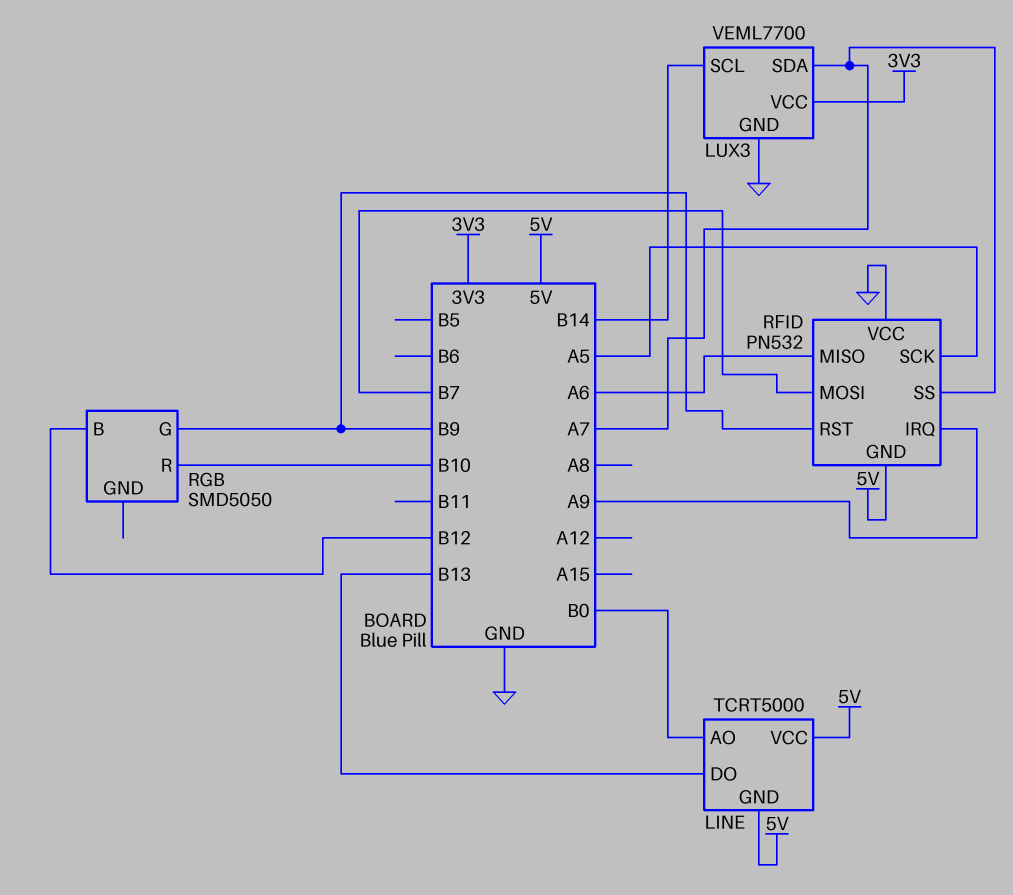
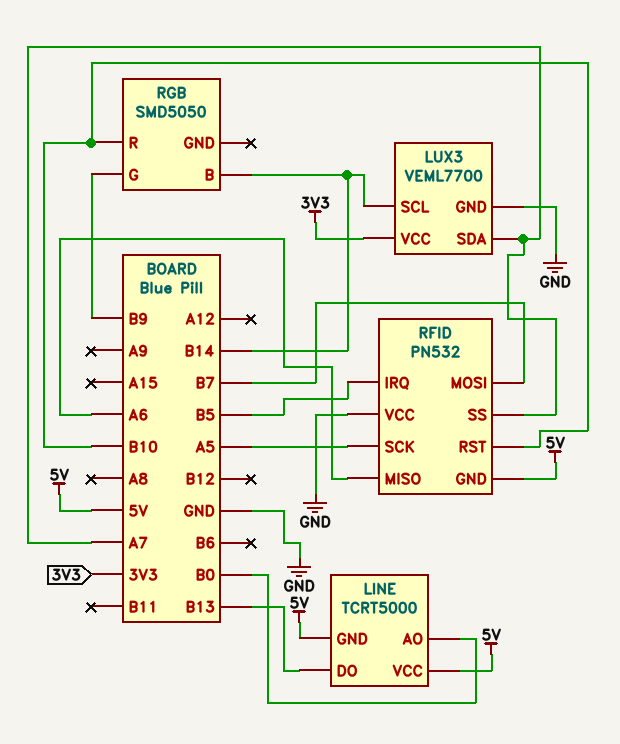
RFID pin IRQ: A9 -> B5
RFID pin RST: B9 -> B10
RGB pin B: B12 -> B14

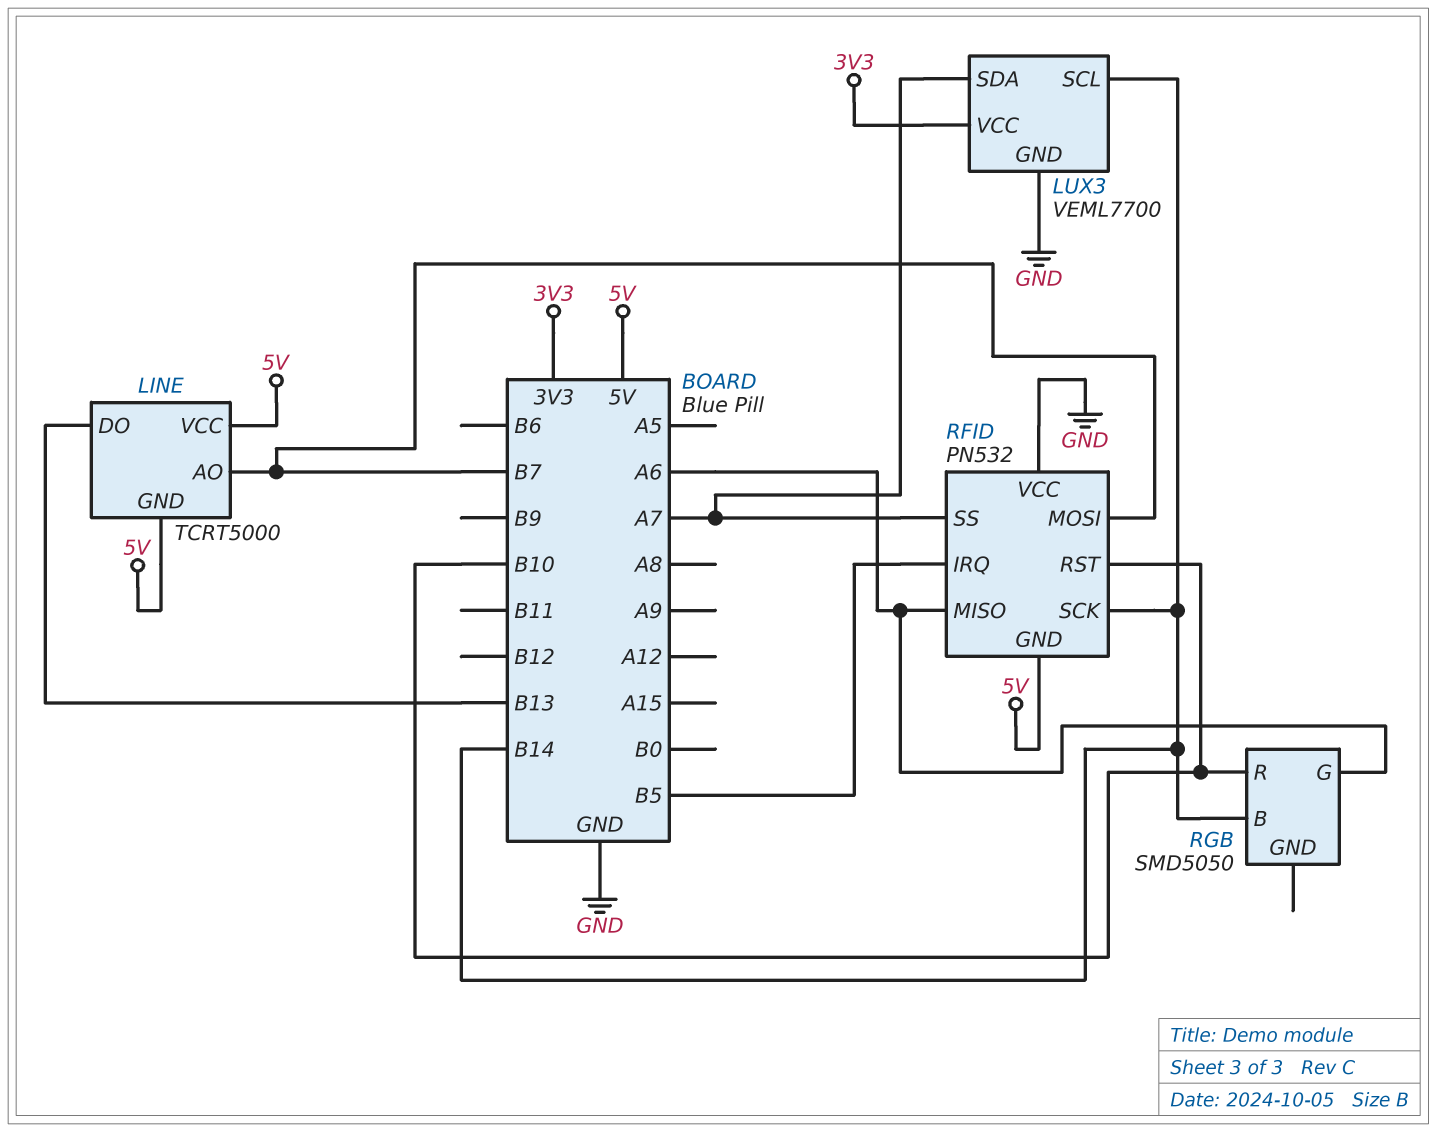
LINE pin AO: B0 -> B7
RFID pin SCK: A5 -> B14
RGB pin G: B9 -> A6

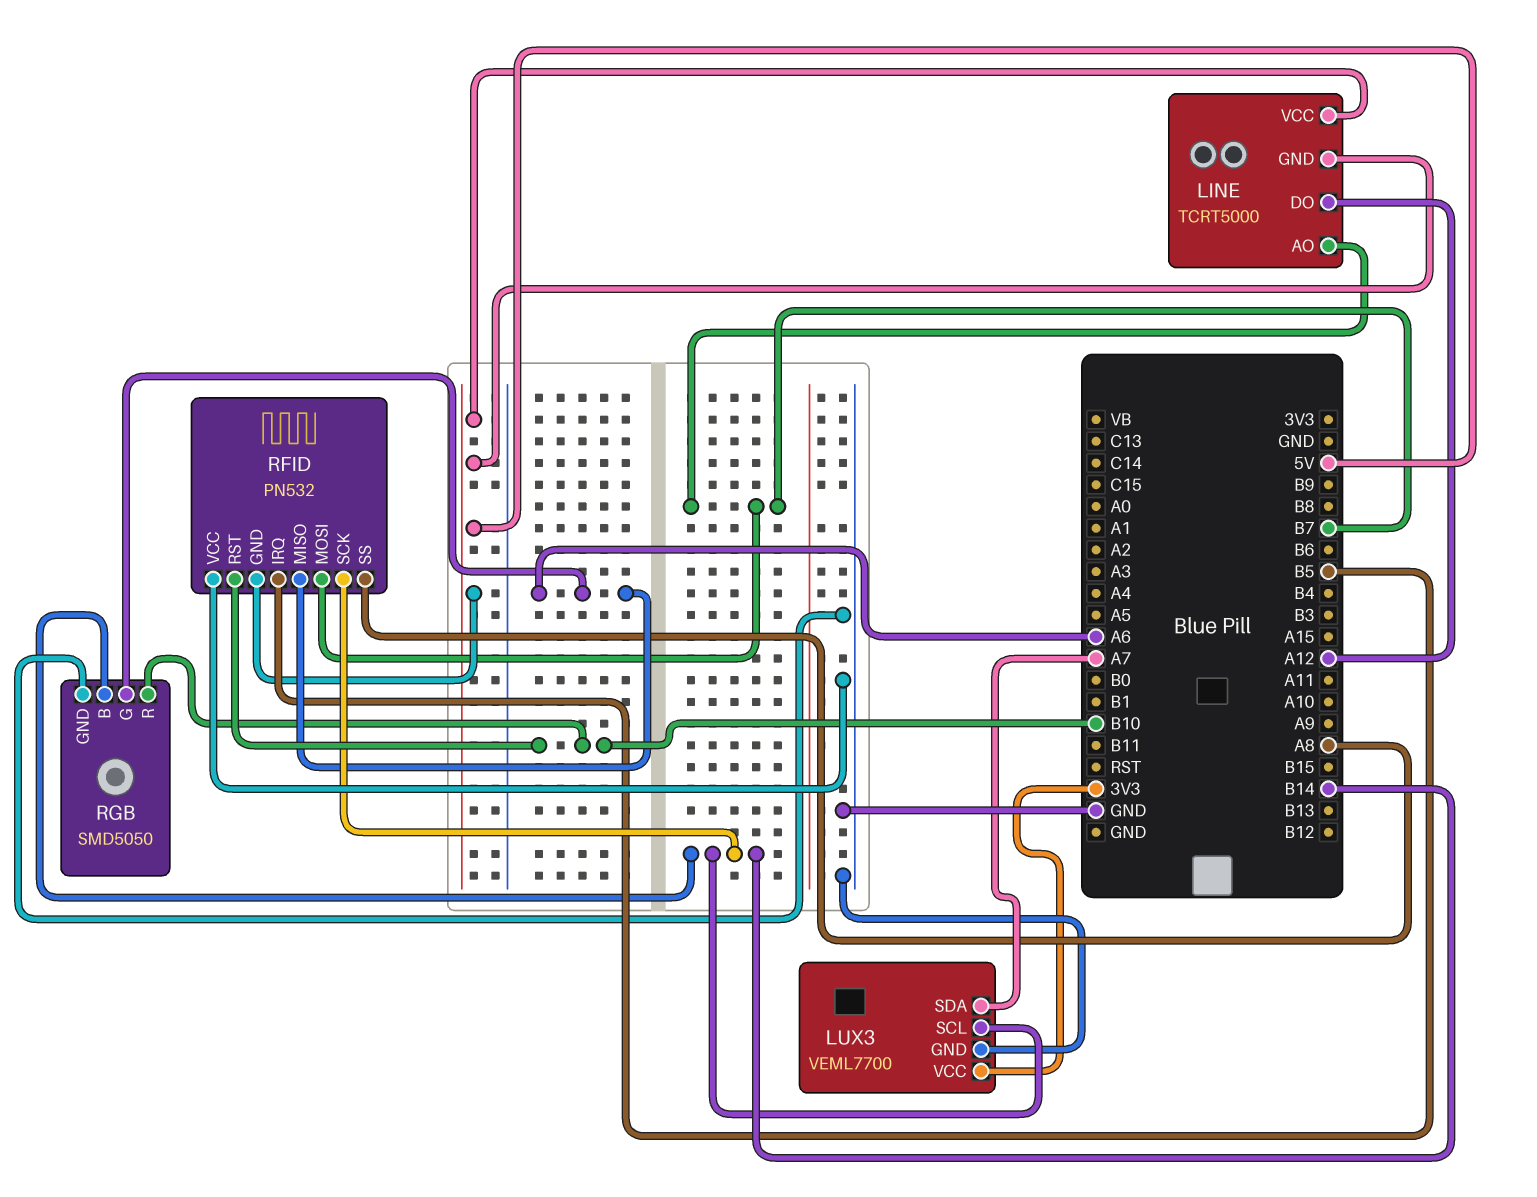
LINE pin DO: B13 -> A12
RFID pin SS: A7 -> A8
RGB pin GND: none -> GND

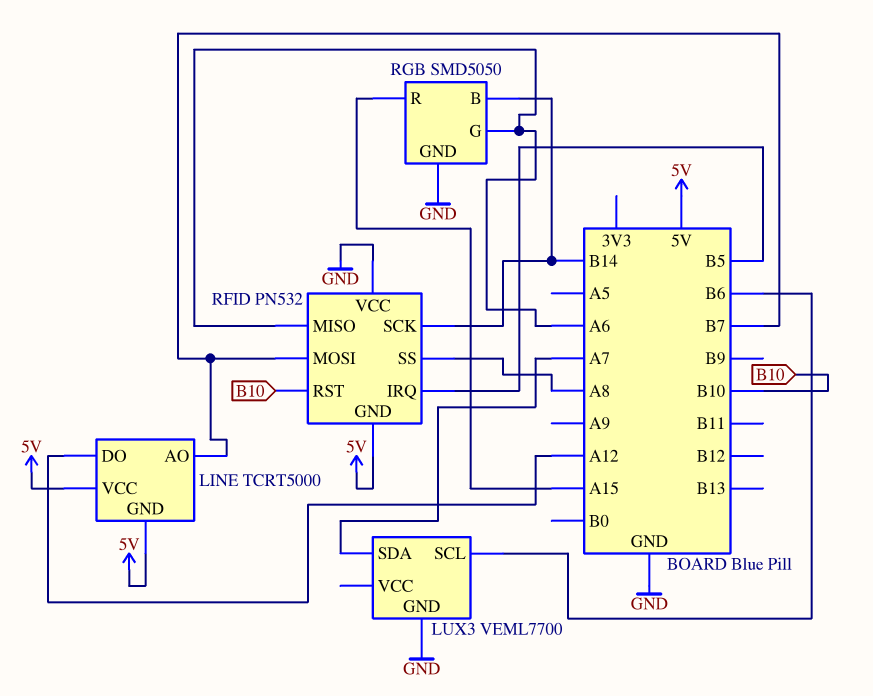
LUX3 pin SCL: B14 -> B6
LUX3 pin VCC: 3V3 -> none
RGB pin R: B10 -> A15

